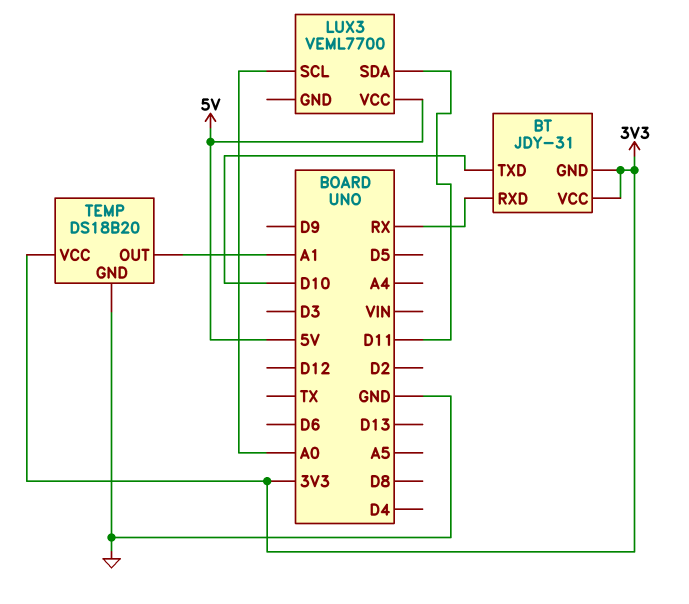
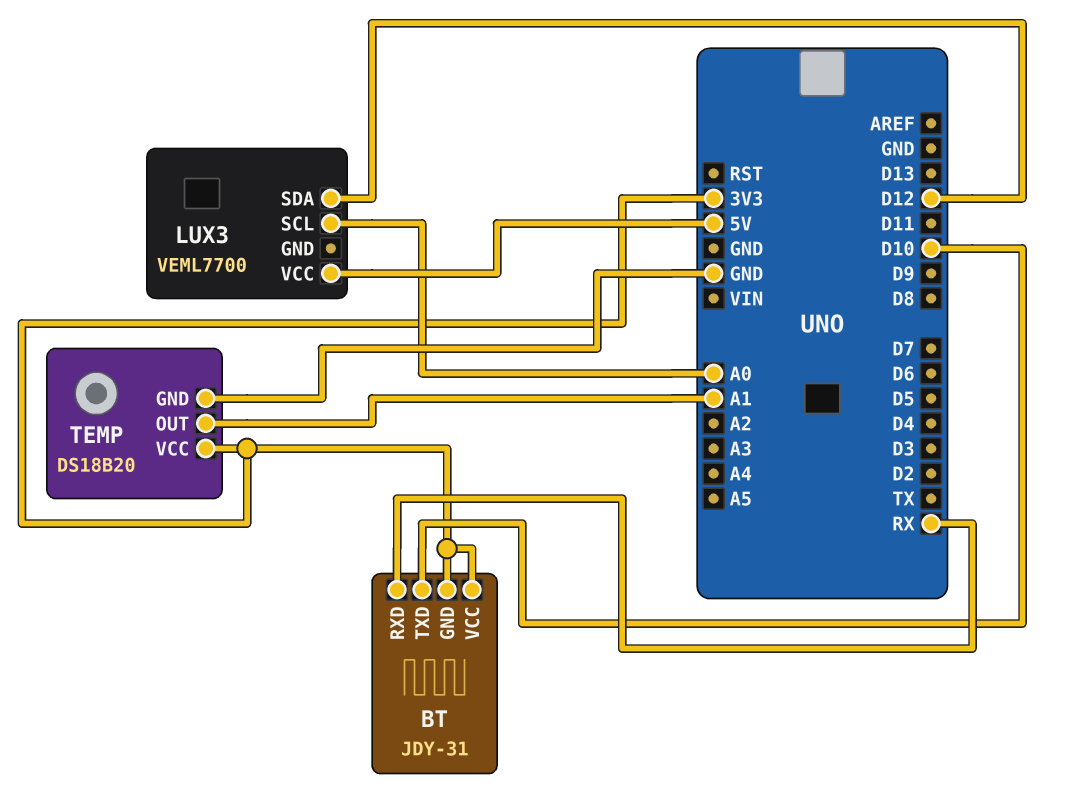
LUX3 pin SDA: D11 -> D12

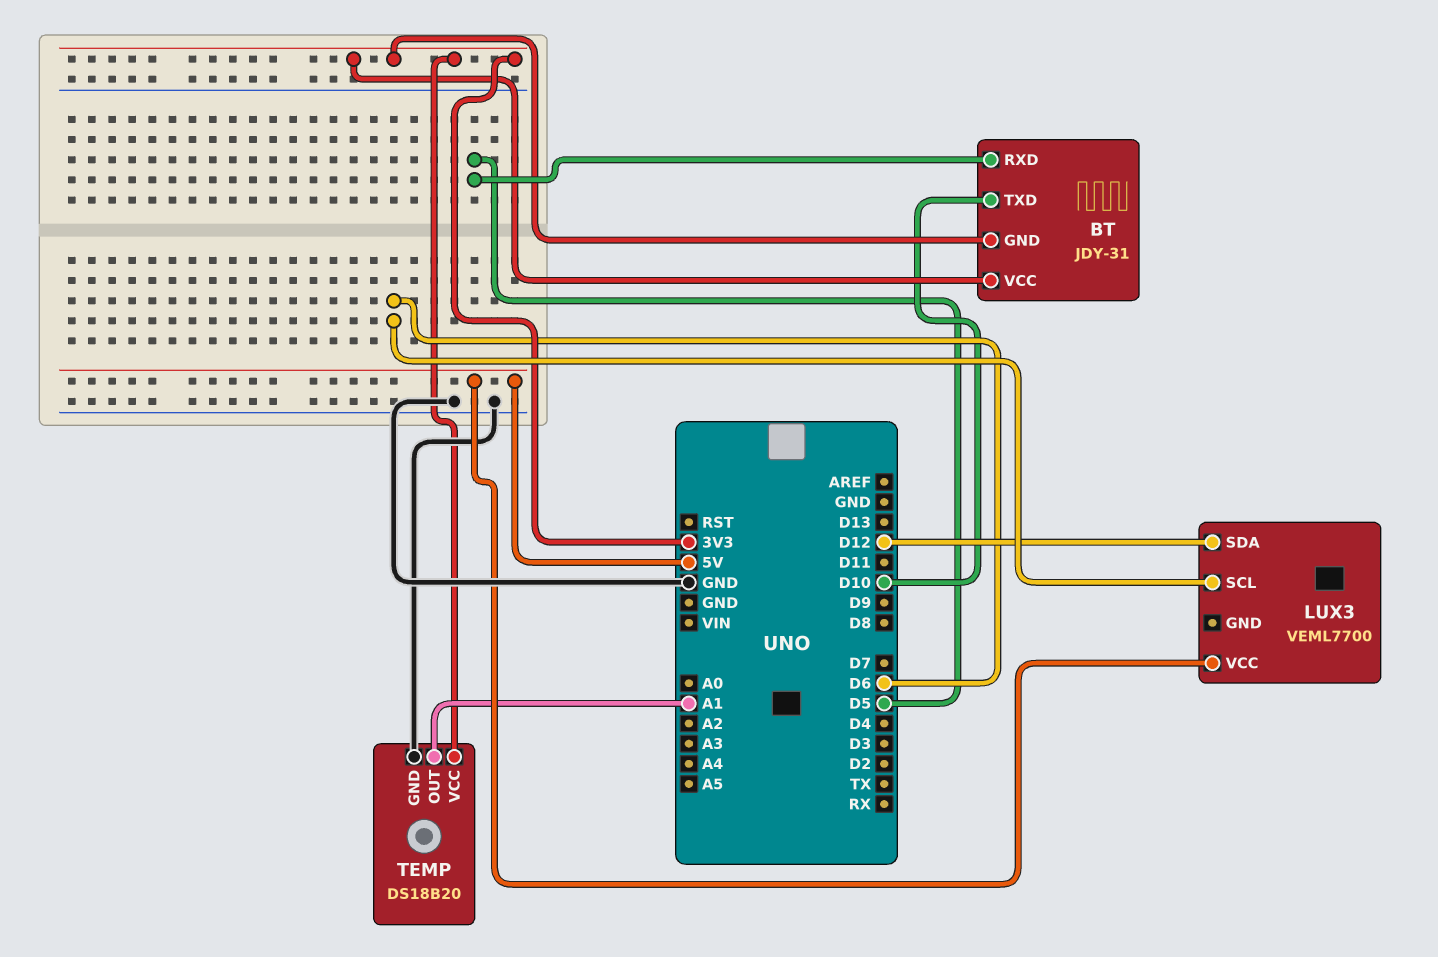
BT pin RXD: RX -> D5
LUX3 pin SCL: A0 -> D6

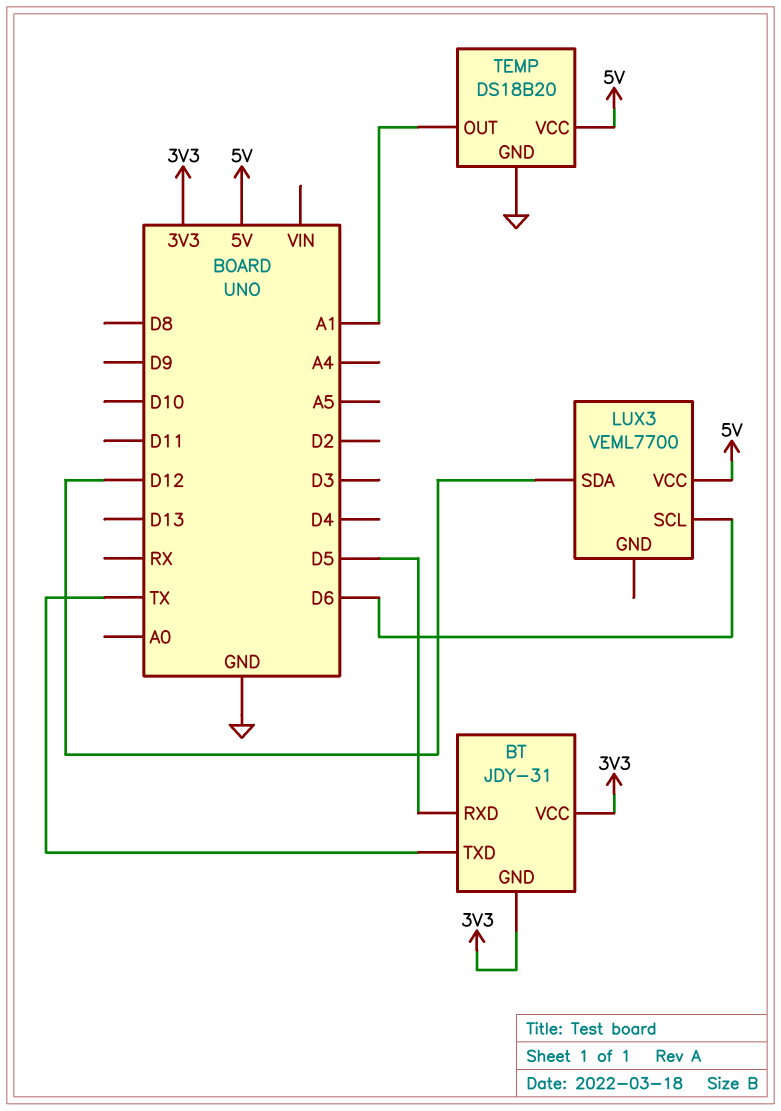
BT pin TXD: D10 -> TX
TEMP pin VCC: 3V3 -> 5V

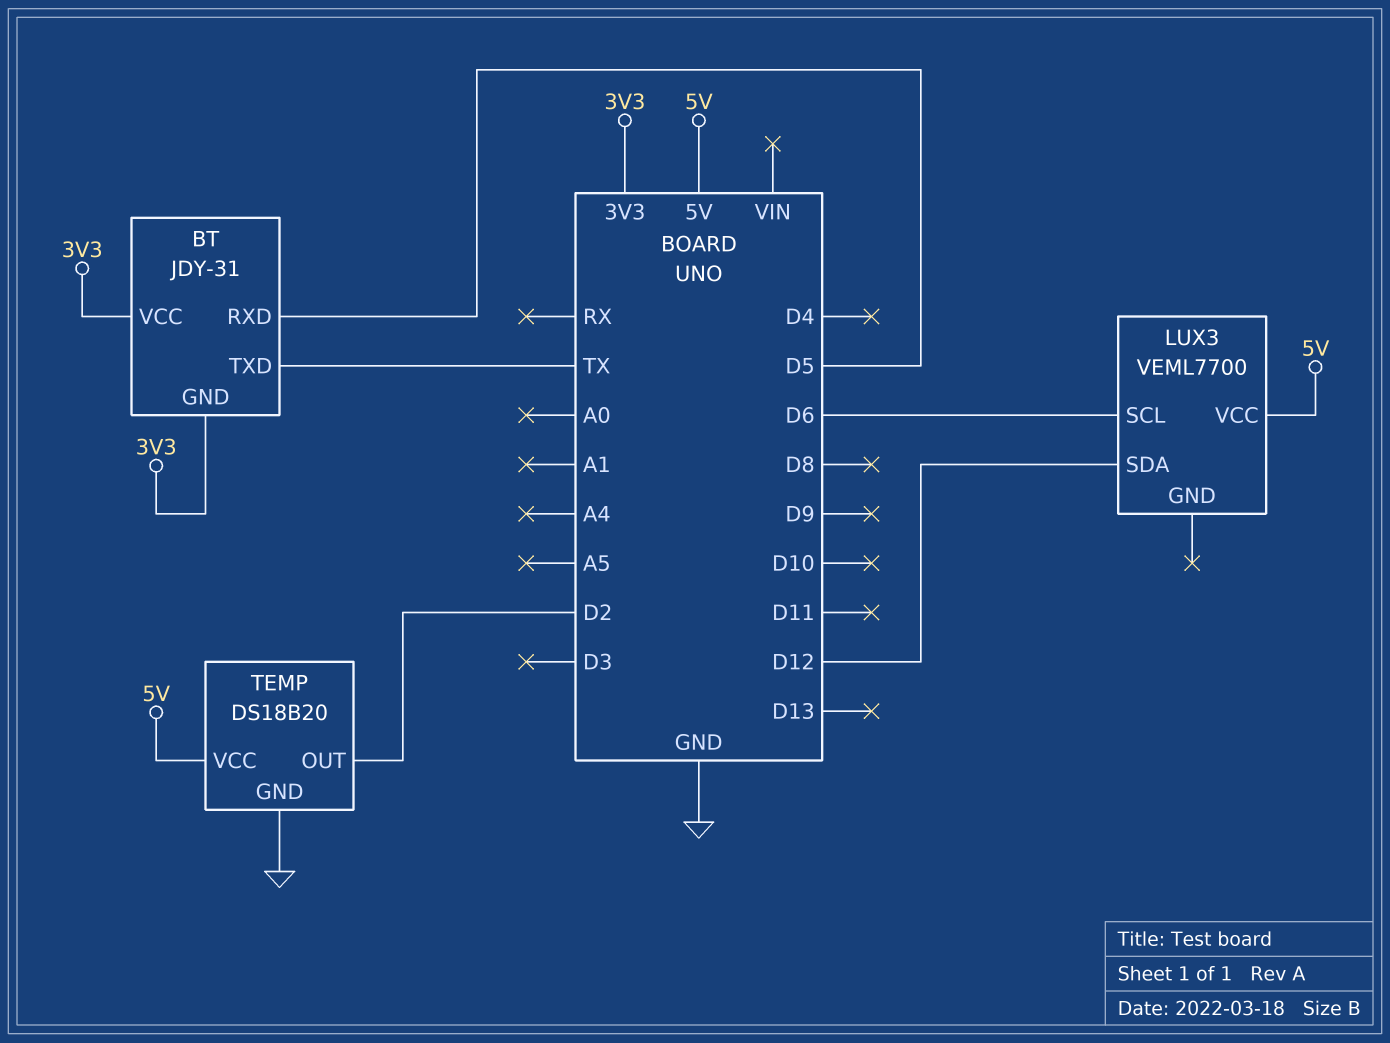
TEMP pin OUT: A1 -> D2

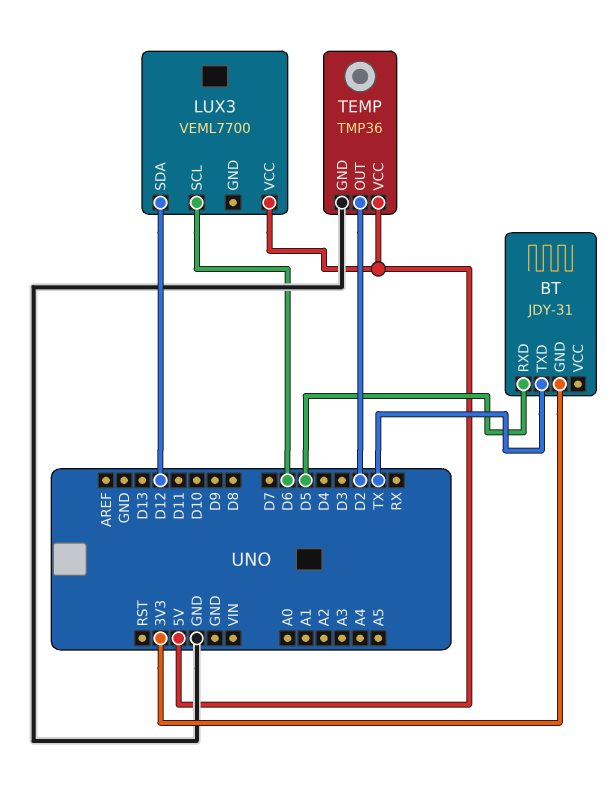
BT pin VCC: 3V3 -> none
TEMP: DS18B20 -> TMP36

